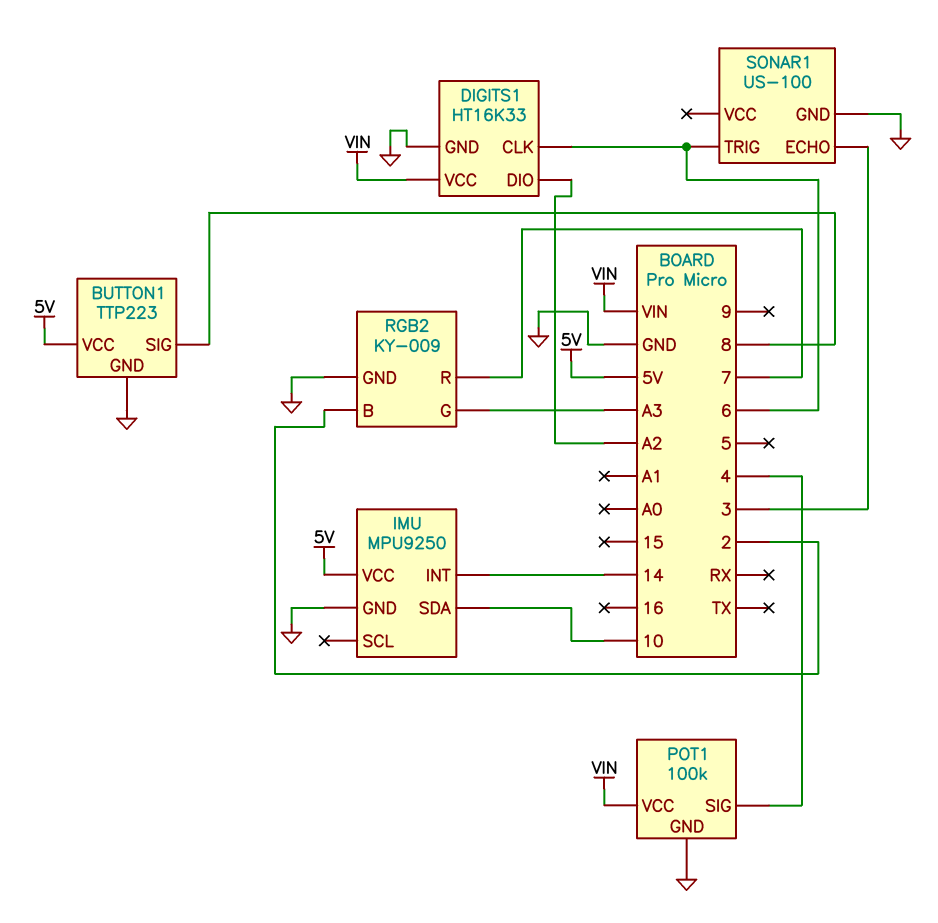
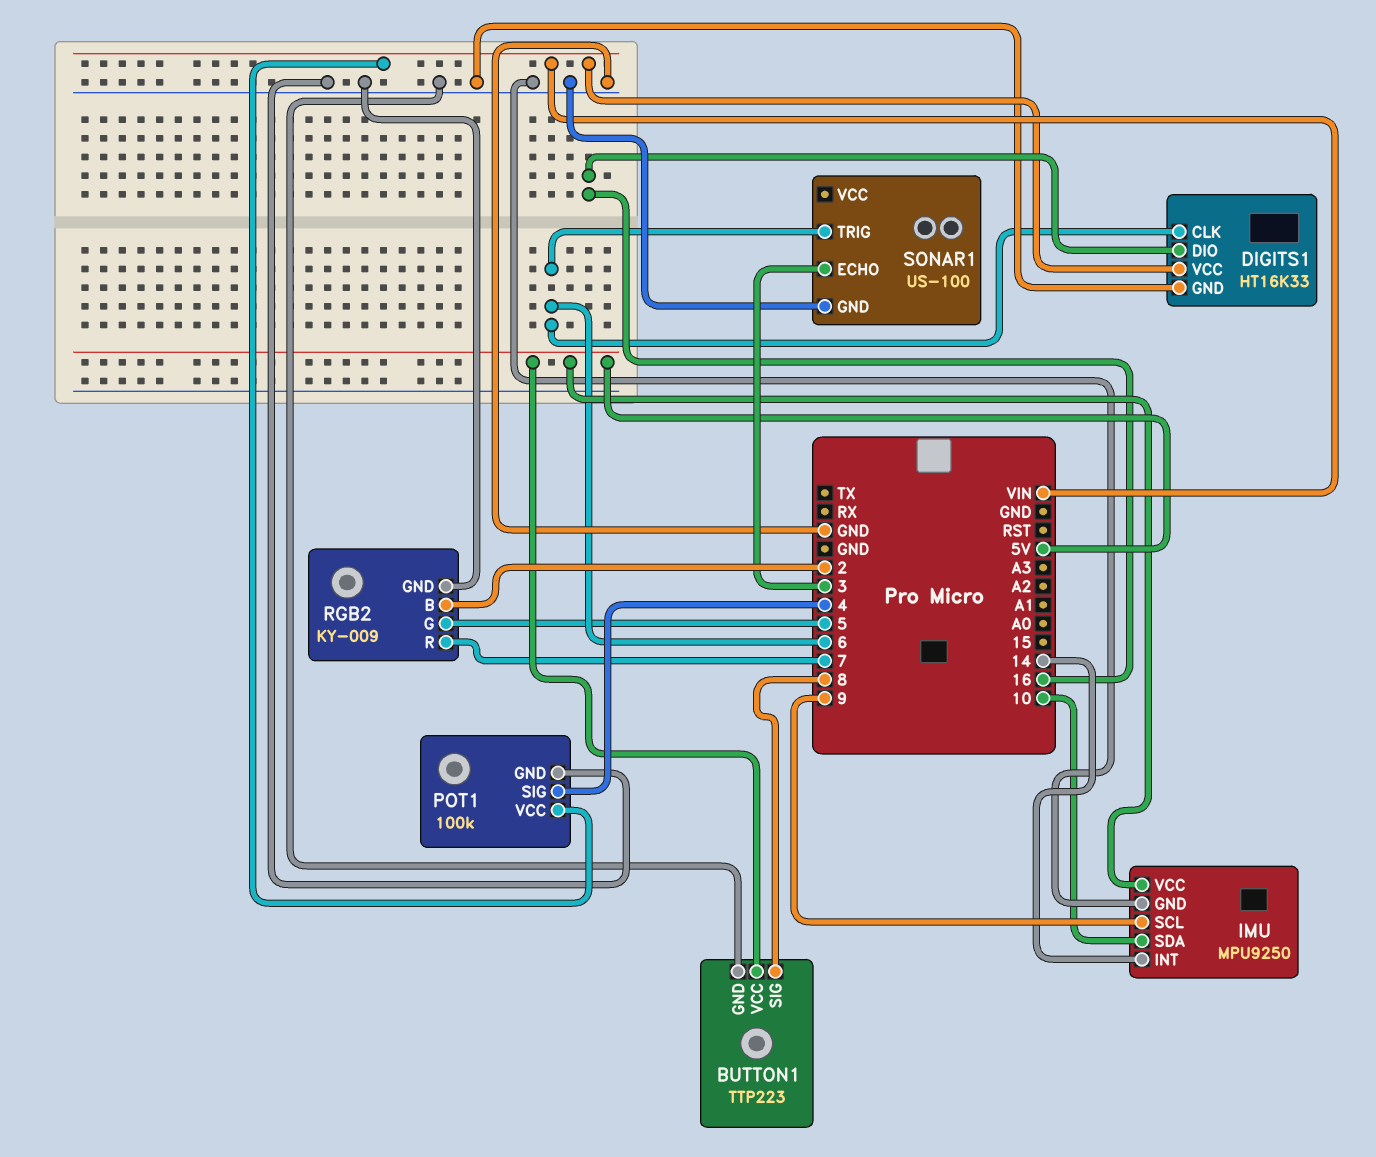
DIGITS1 pin DIO: A2 -> 16
IMU pin SCL: none -> 9
RGB2 pin G: A3 -> 5

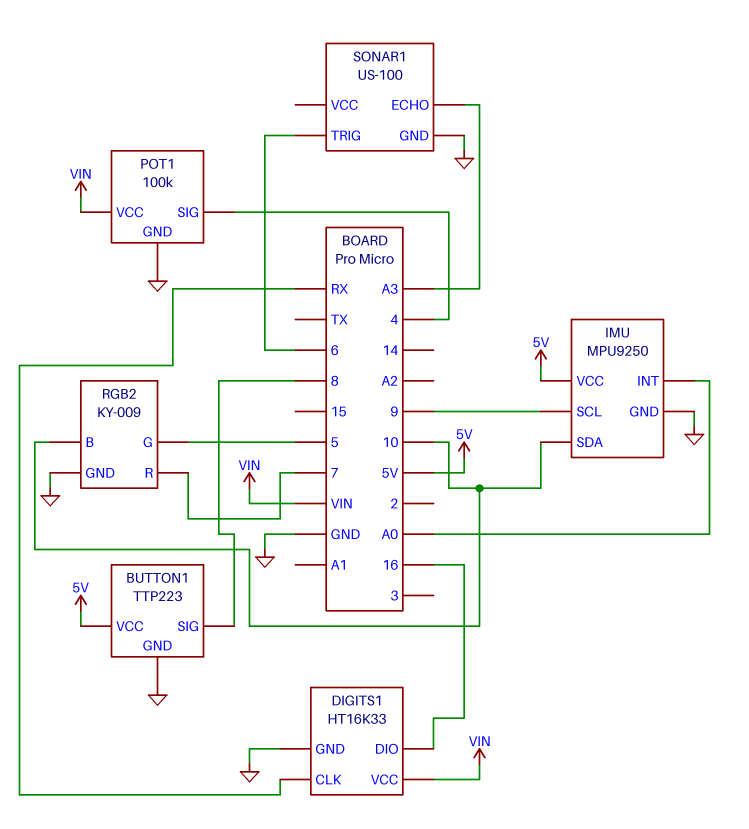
DIGITS1 pin CLK: 6 -> RX
IMU pin INT: 14 -> A0
RGB2 pin B: 2 -> 10
SONAR1 pin ECHO: 3 -> A3

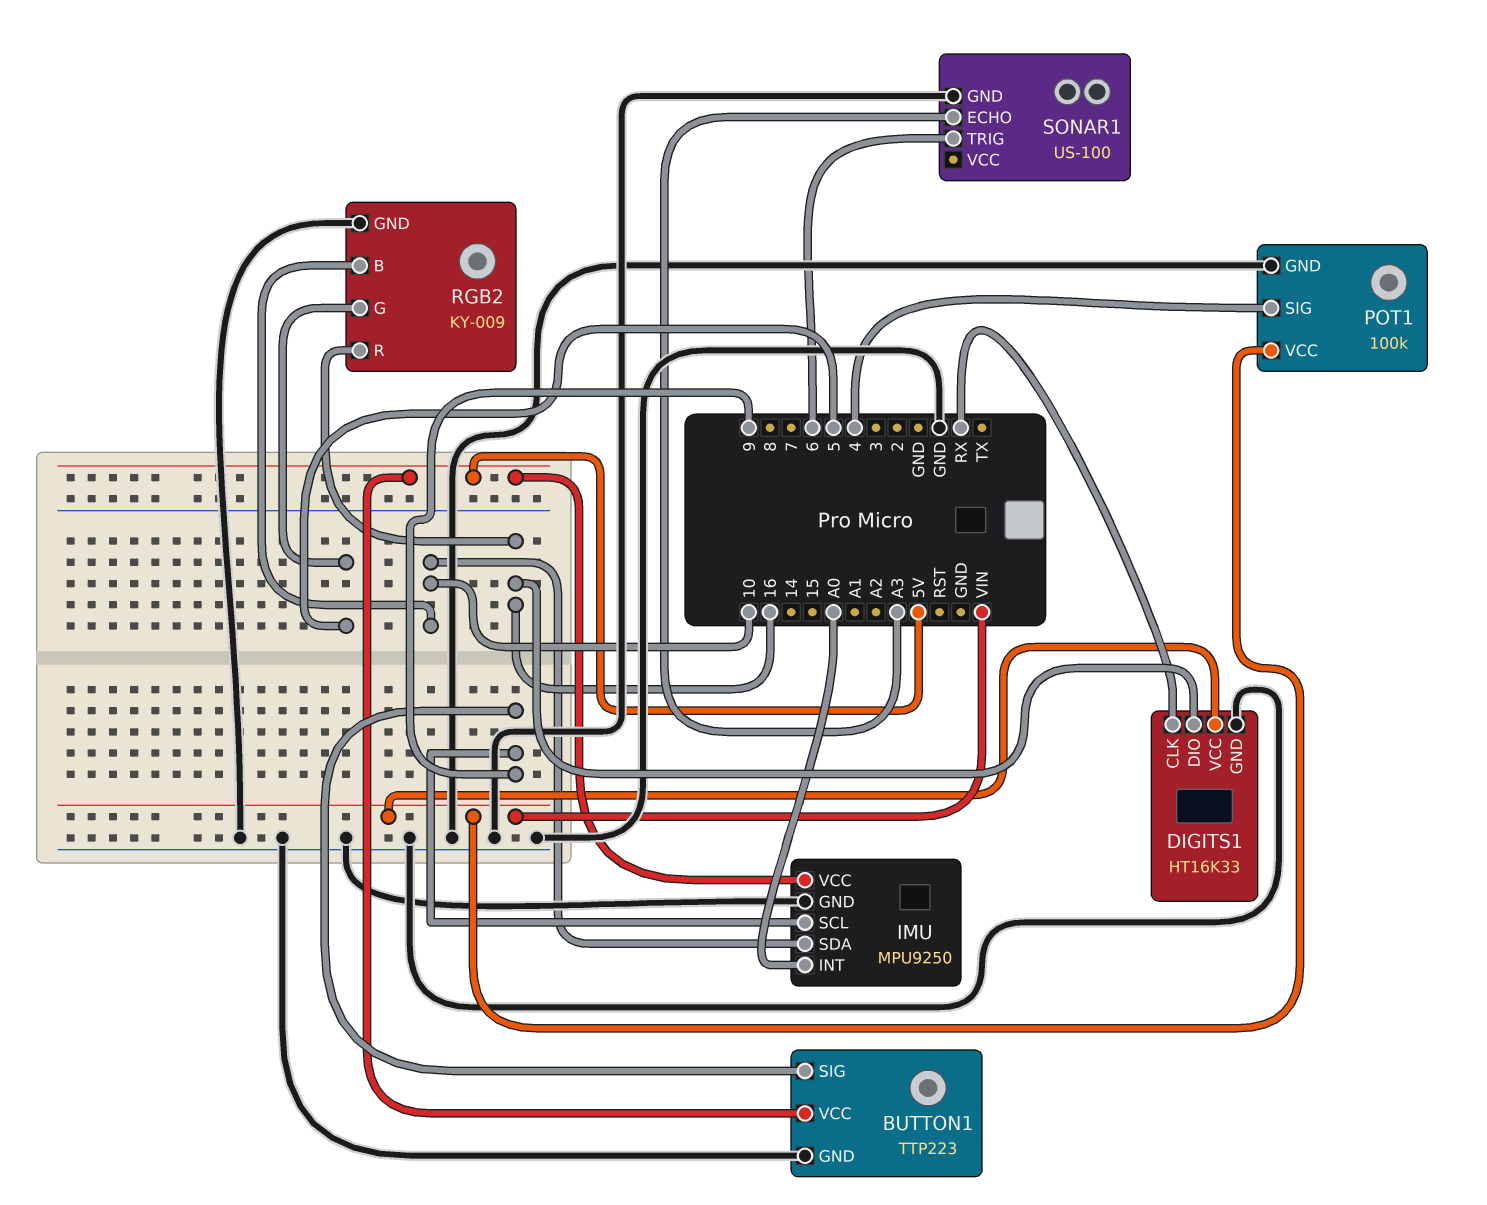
BUTTON1 pin SIG: 8 -> 9
RGB2 pin R: 7 -> 16

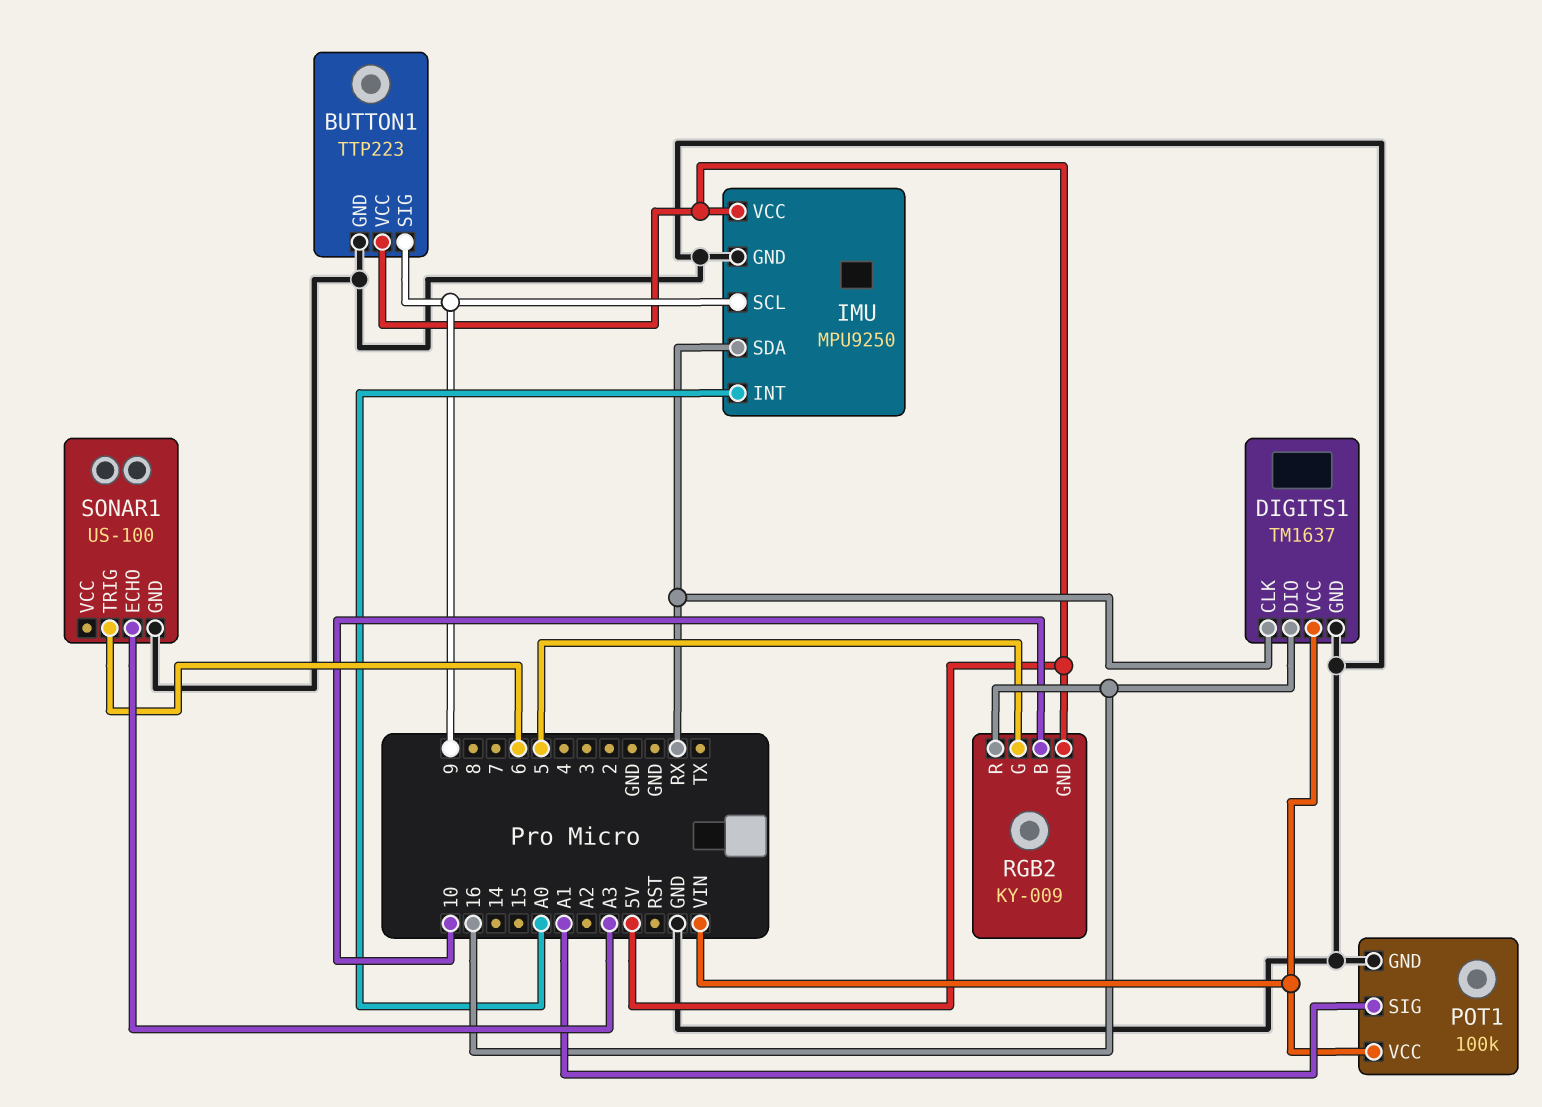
DIGITS1: HT16K33 -> TM1637
IMU pin SDA: 10 -> RX
POT1 pin SIG: 4 -> A1
RGB2 pin GND: GND -> 5V

